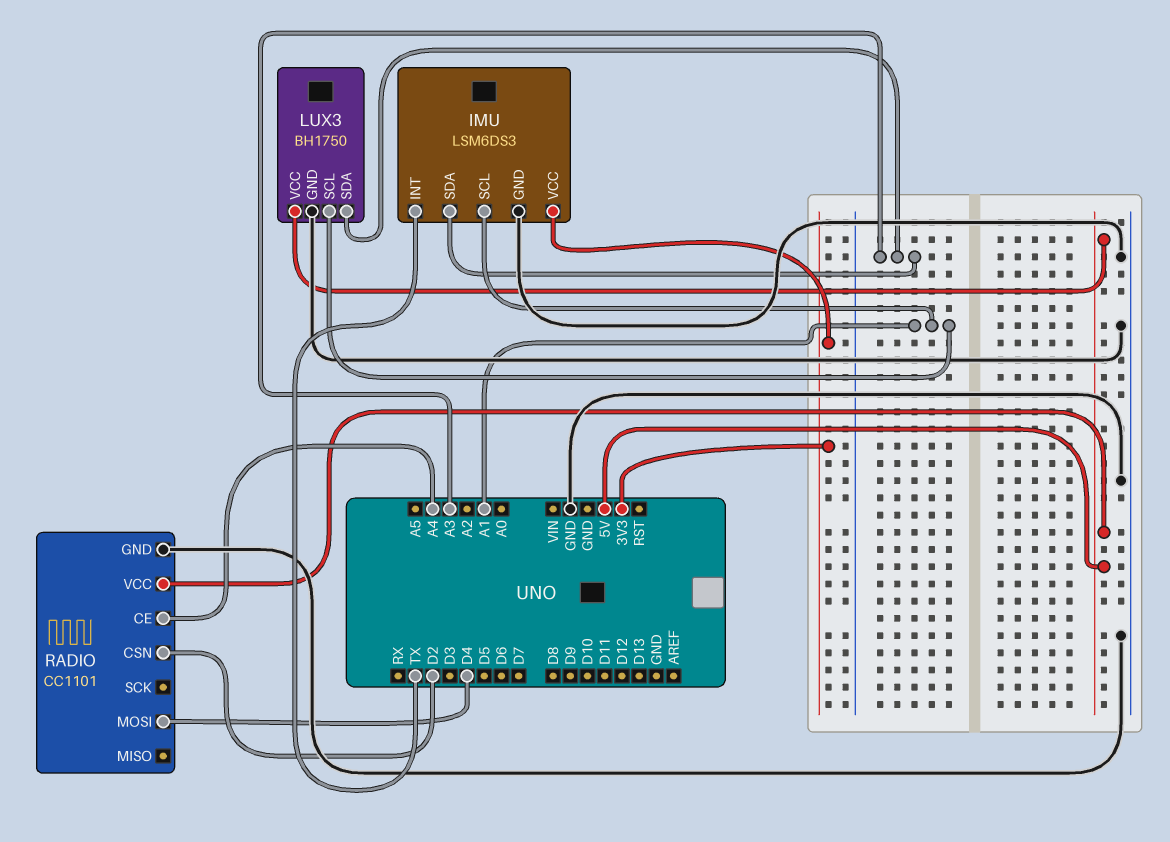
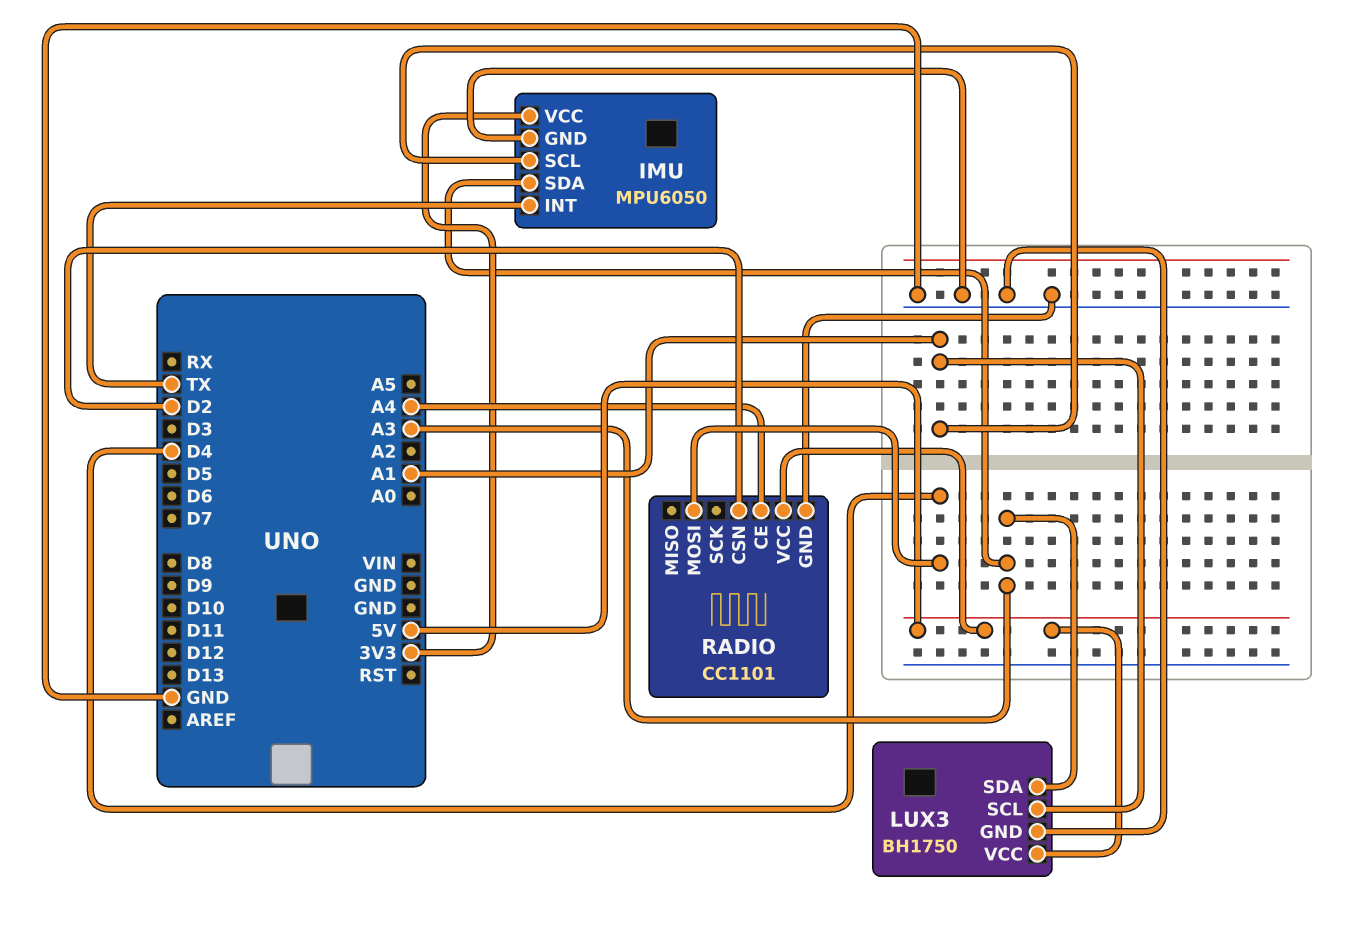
IMU: LSM6DS3 -> MPU6050

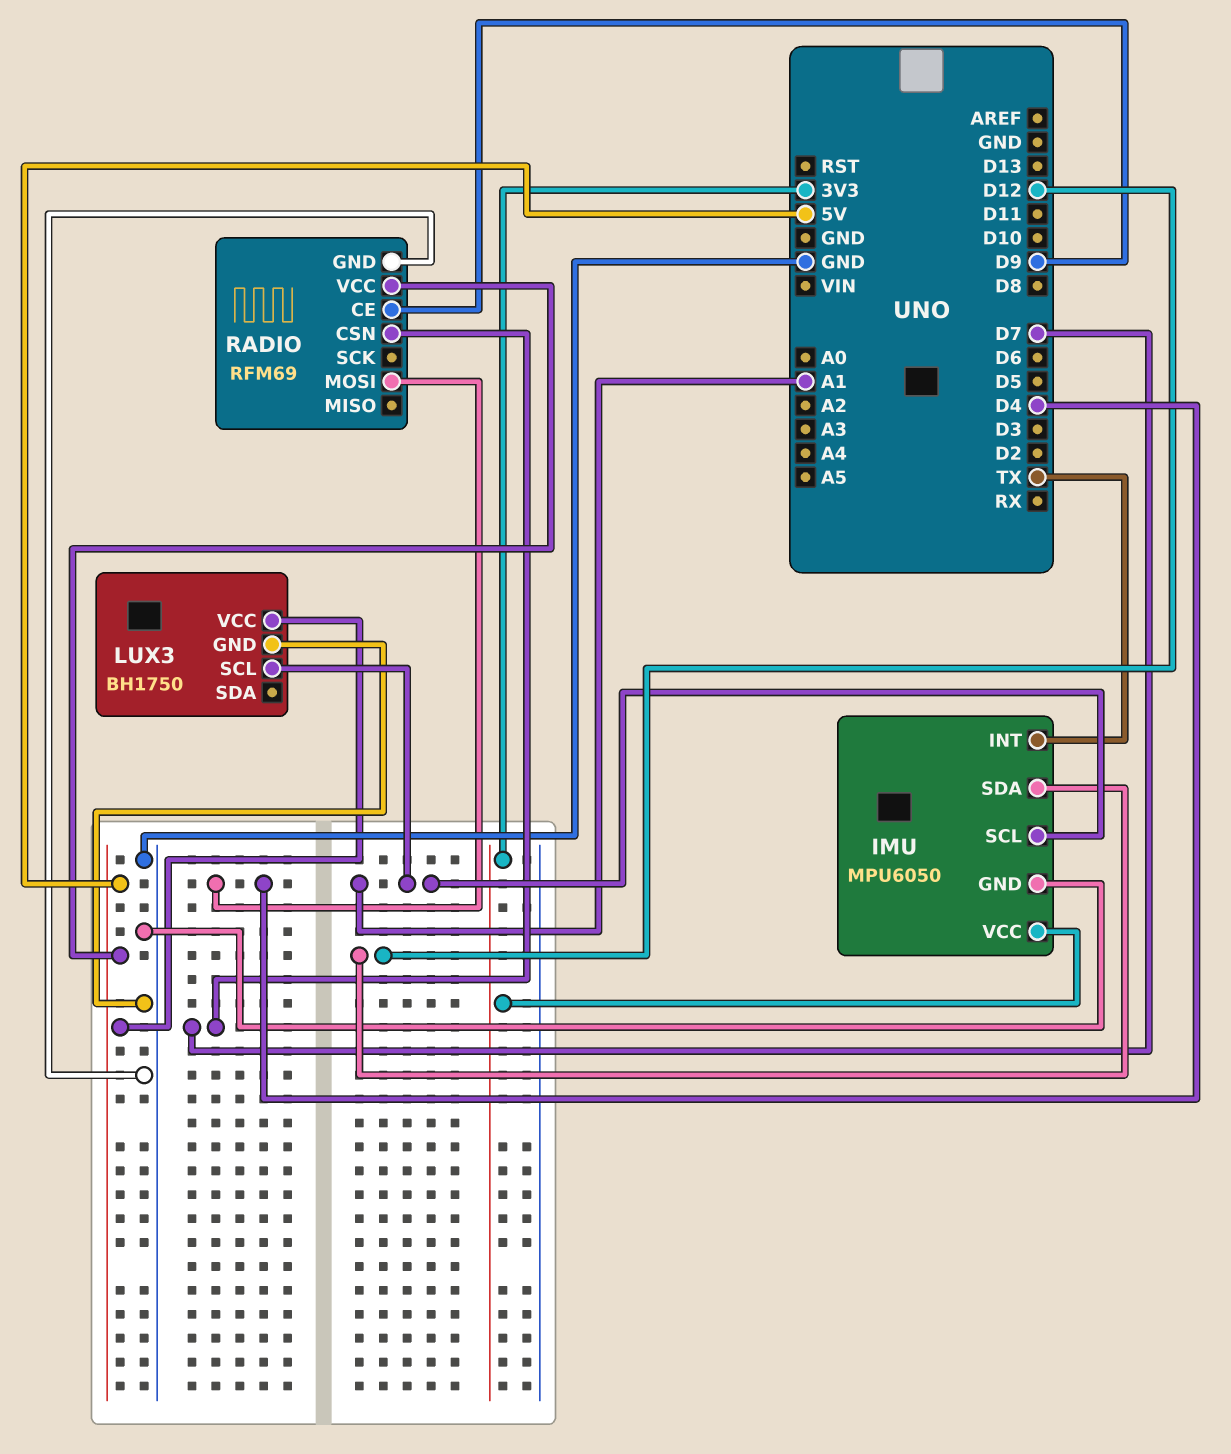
IMU pin SDA: A3 -> D12
LUX3 pin SDA: A3 -> none
RADIO: CC1101 -> RFM69
RADIO pin CE: A4 -> D9
RADIO pin CSN: D2 -> D7

